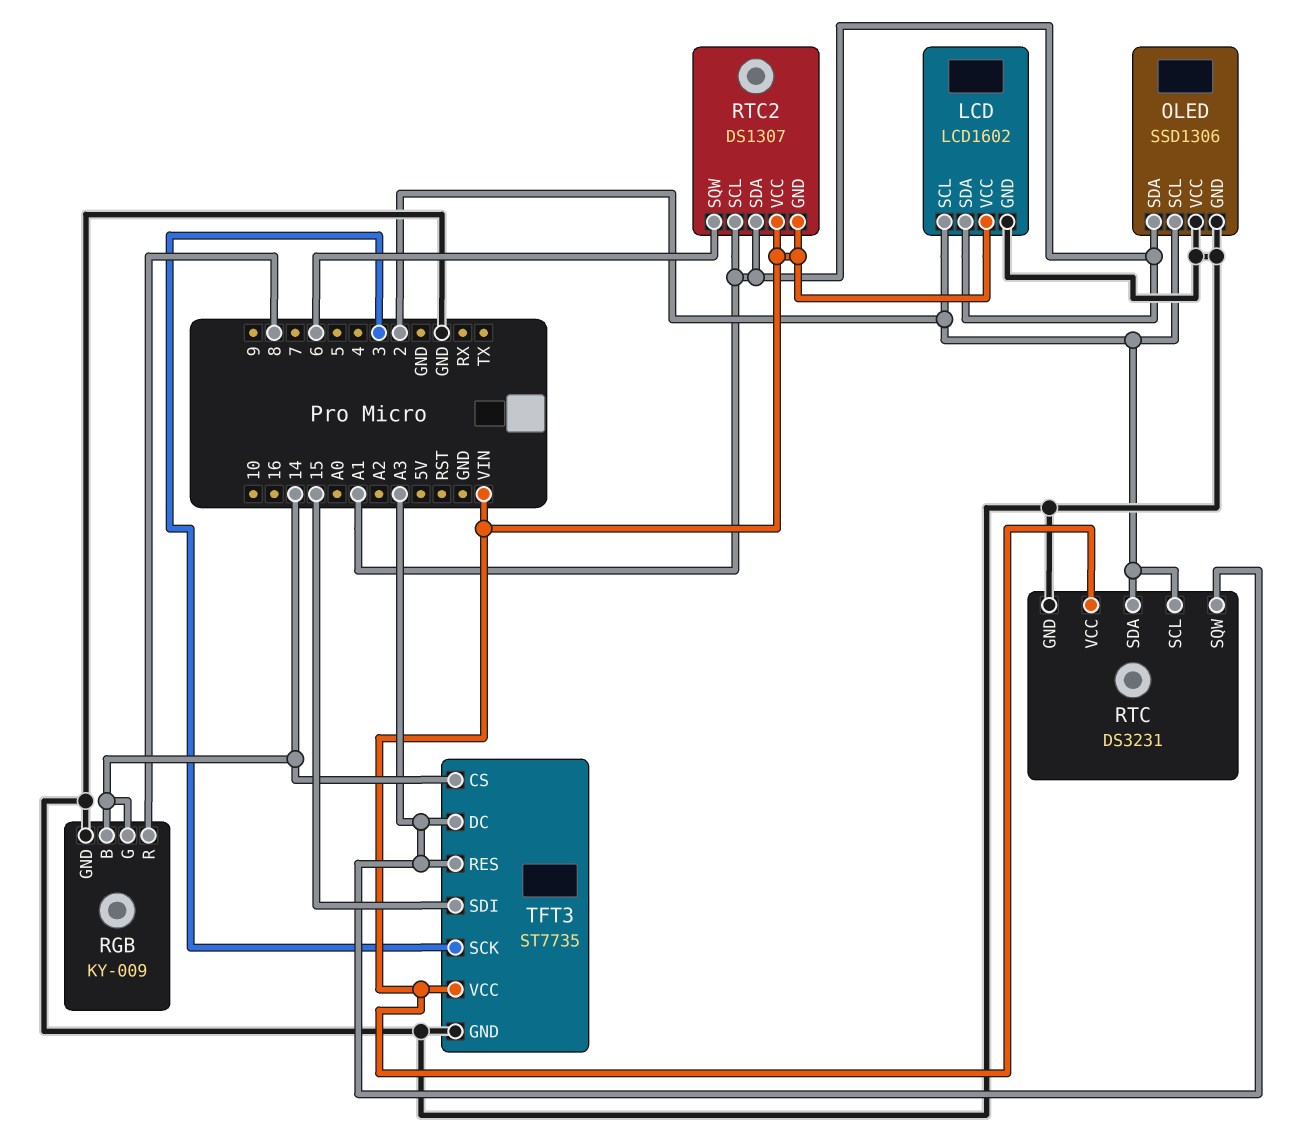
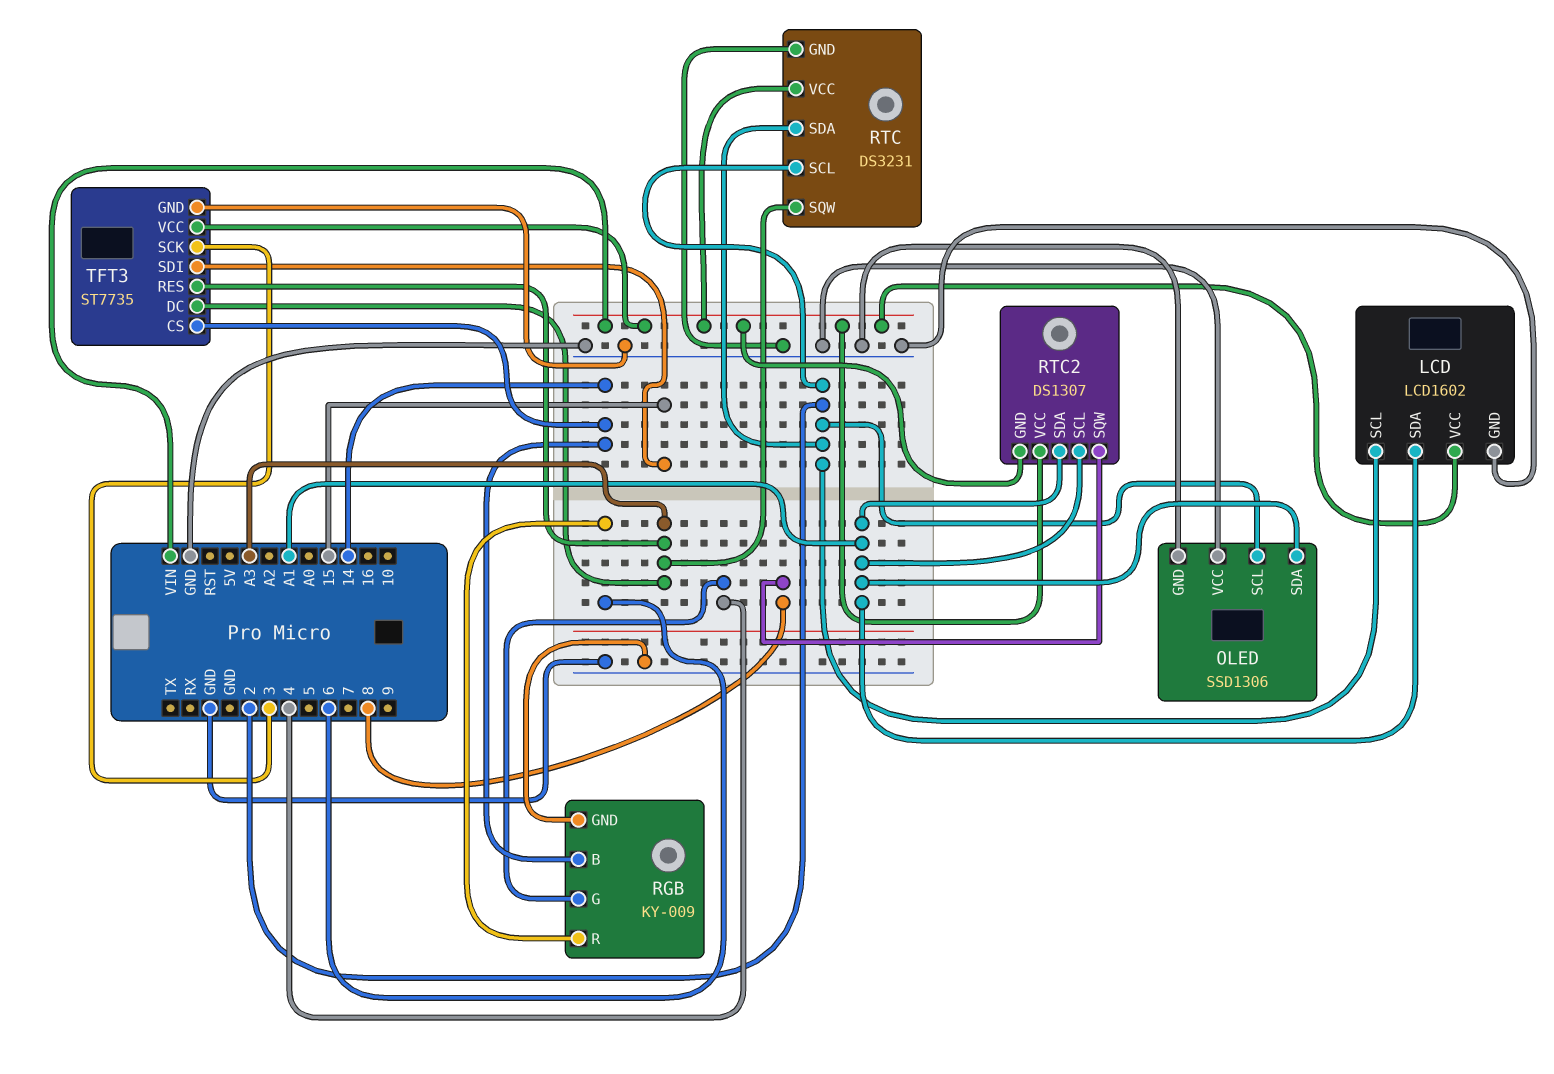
RGB pin G: 14 -> 4
RGB pin R: 8 -> 6
RTC2 pin SQW: 6 -> 8

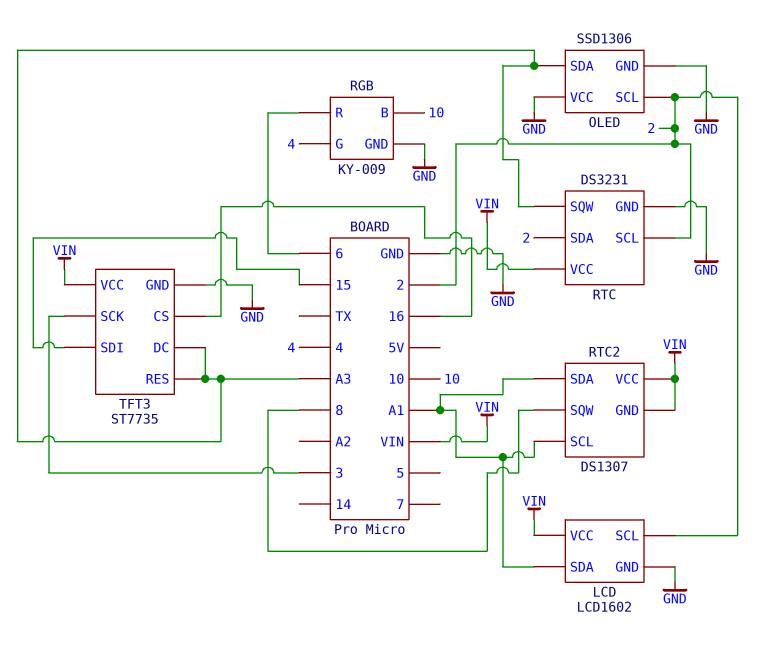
OLED pin SDA: A1 -> A3
RGB pin B: 14 -> 10
TFT3 pin CS: 14 -> 16

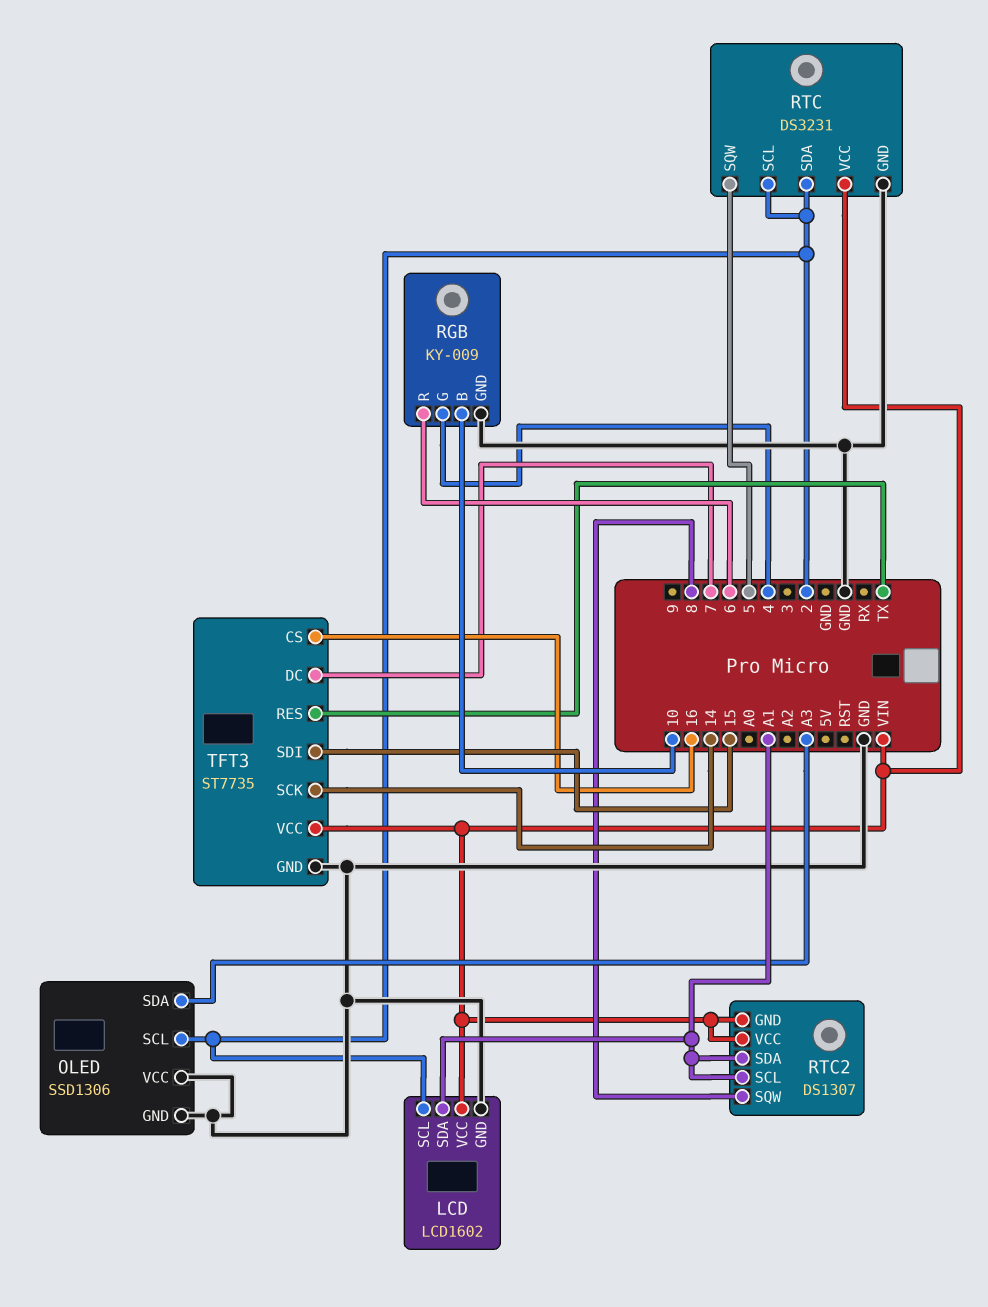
RTC pin SQW: A3 -> 5
TFT3 pin DC: A3 -> 7
TFT3 pin RES: A3 -> TX
TFT3 pin SCK: 3 -> 14

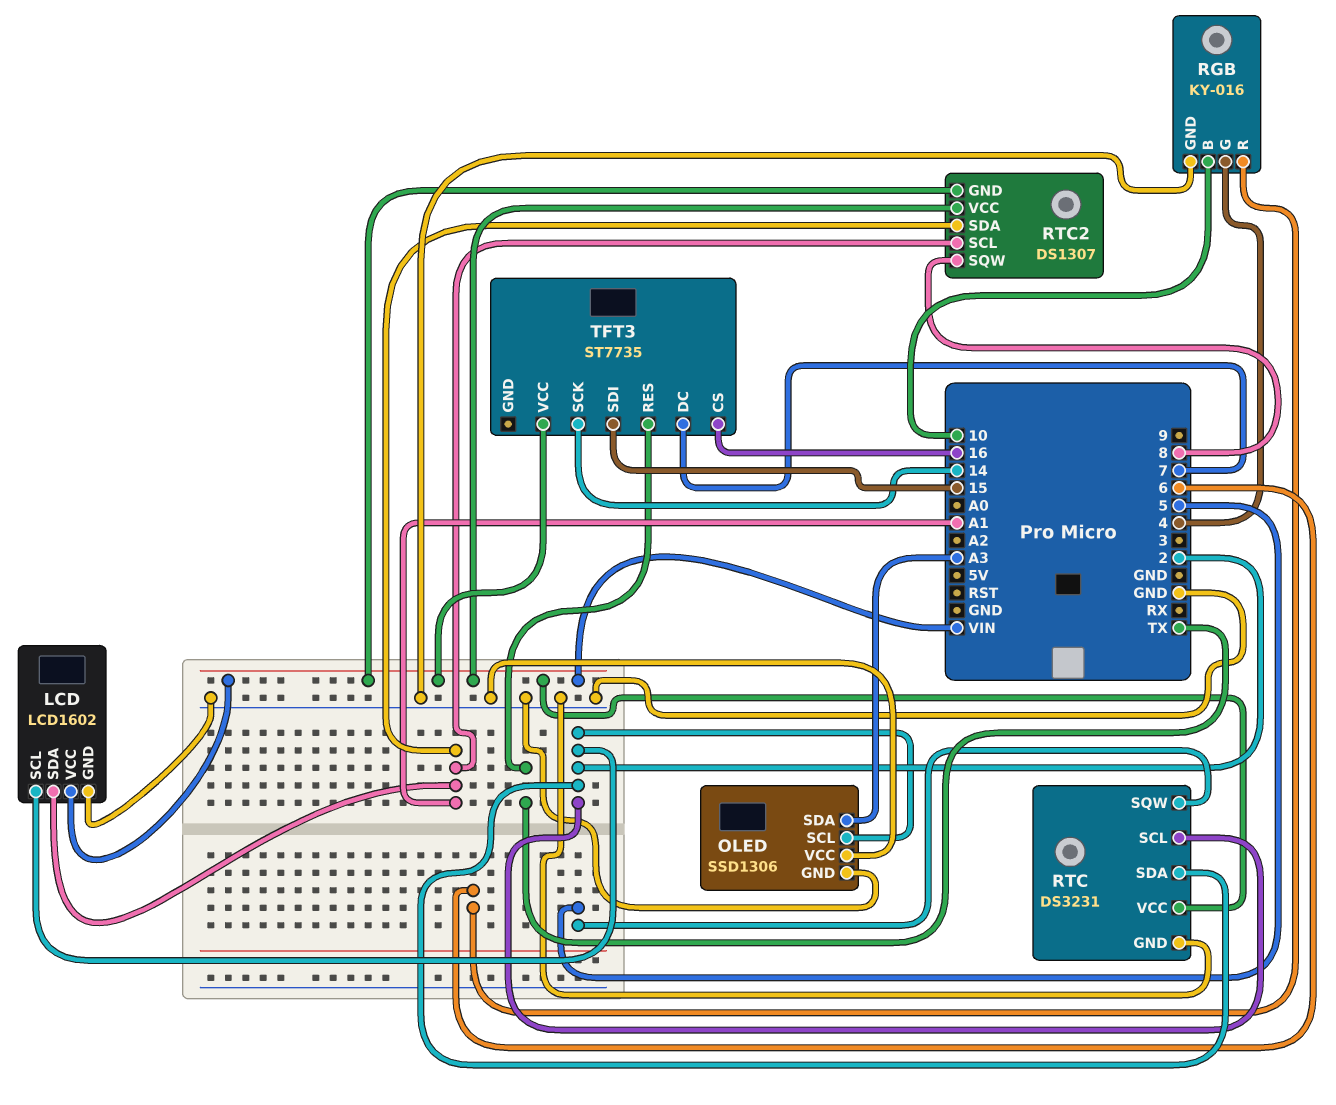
RGB: KY-009 -> KY-016
TFT3 pin GND: GND -> none

